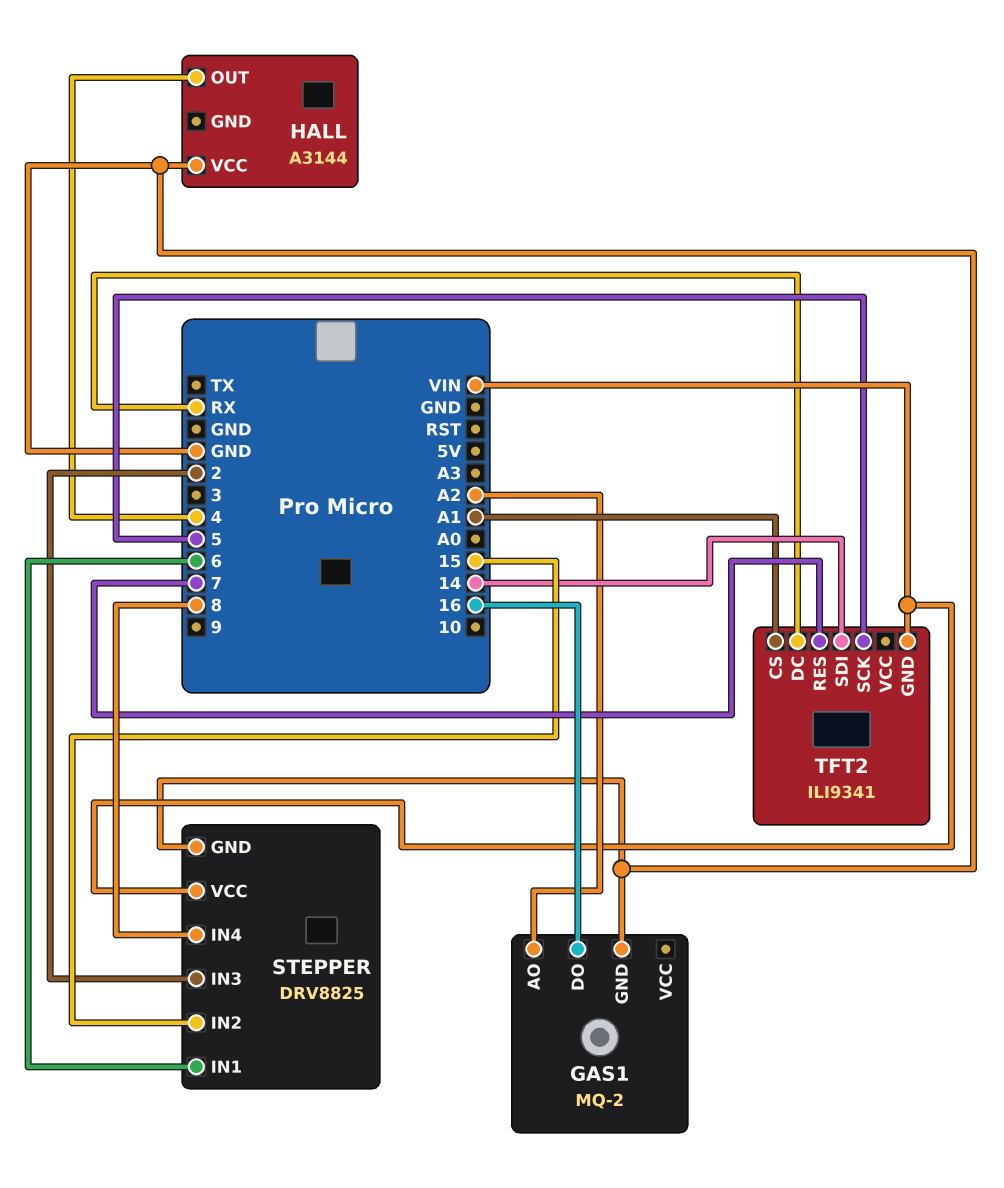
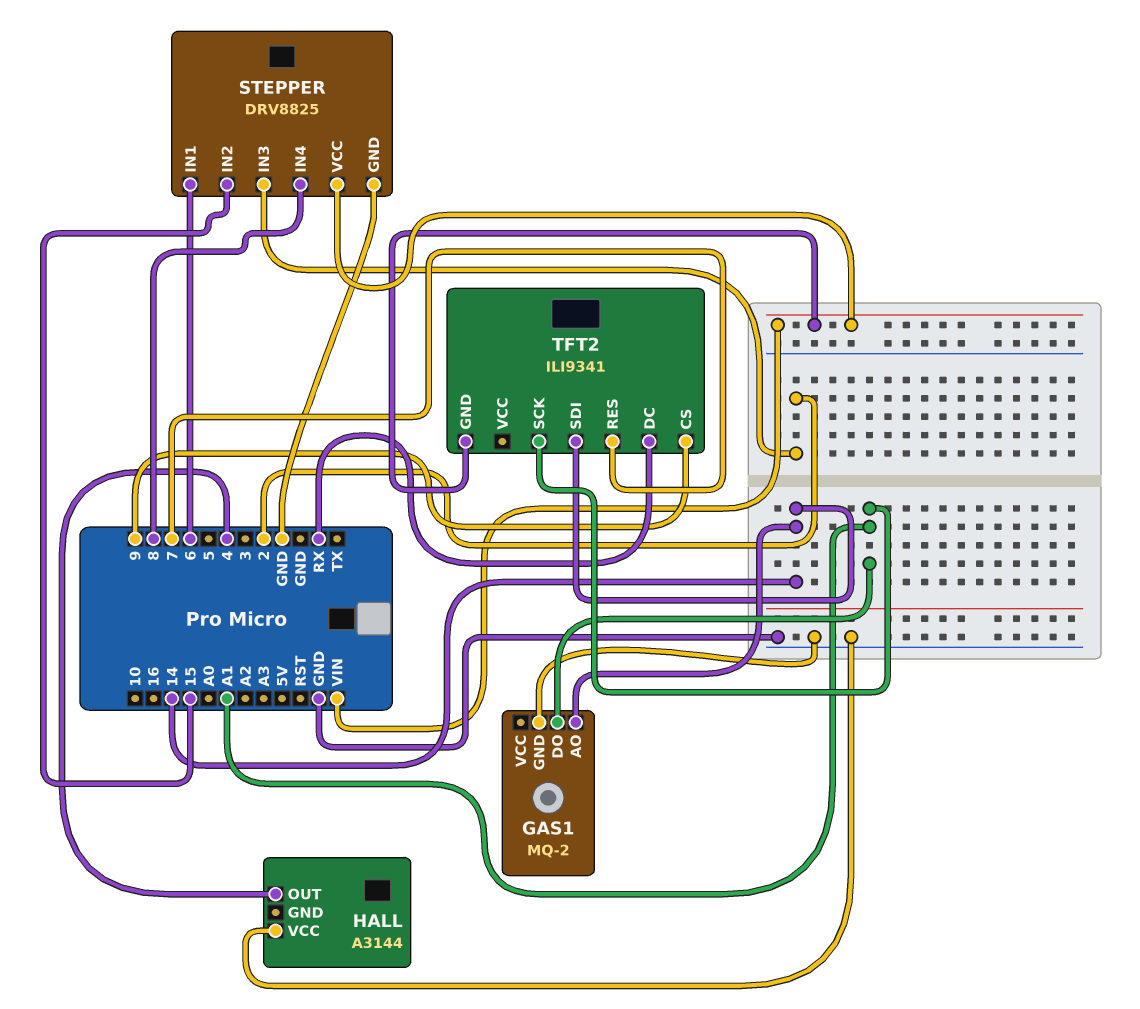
GAS1 pin AO: A2 -> 14
GAS1 pin DO: 16 -> A1
TFT2 pin CS: A1 -> 9
TFT2 pin SCK: 5 -> A1

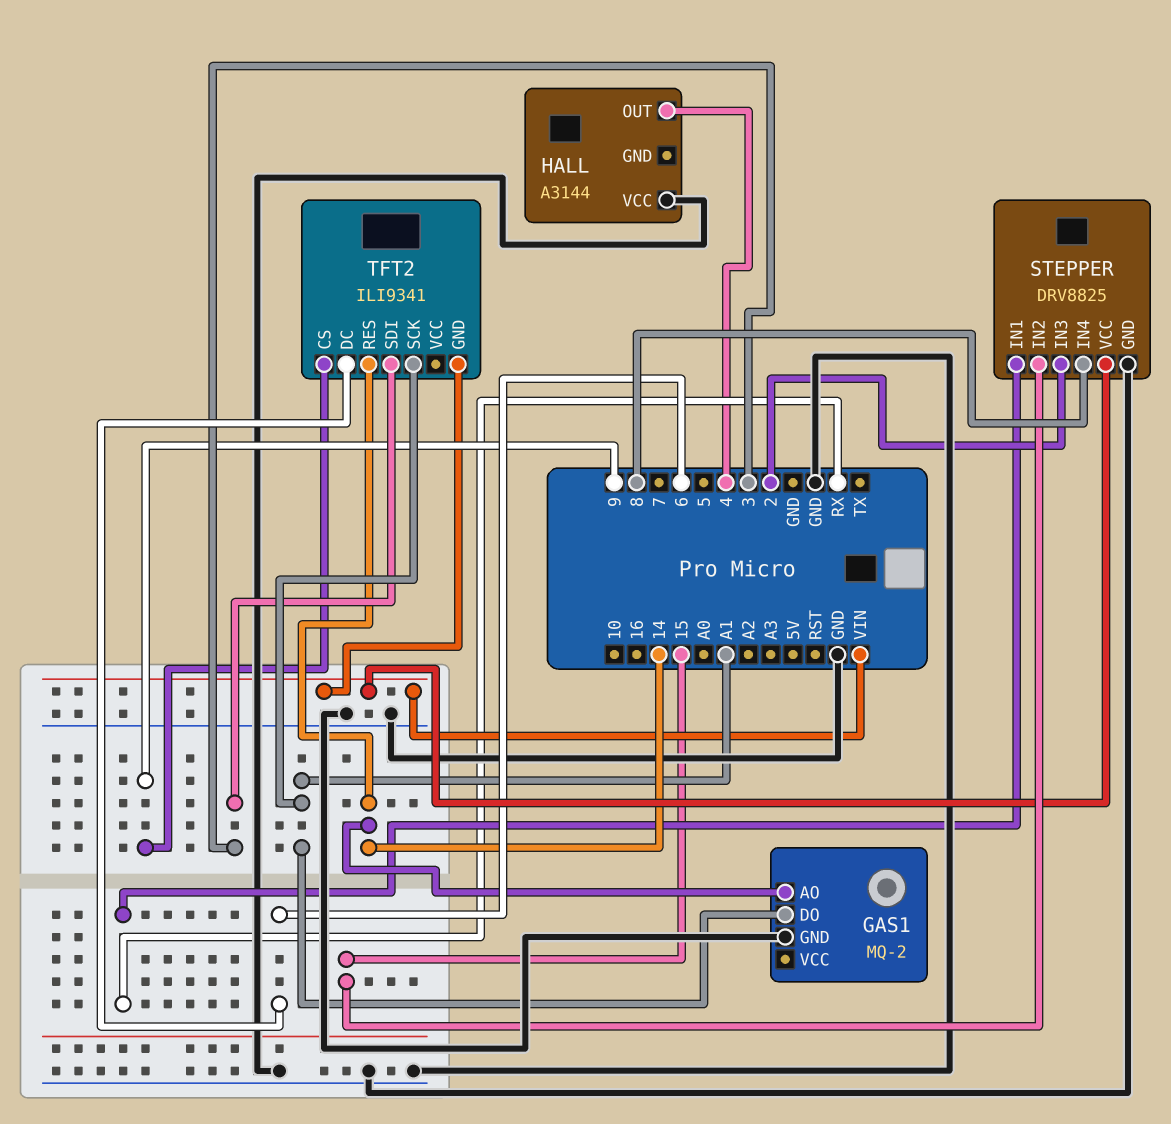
STEPPER pin IN1: 6 -> RX
TFT2 pin DC: RX -> 6
TFT2 pin RES: 7 -> 14
TFT2 pin SDI: 14 -> 3

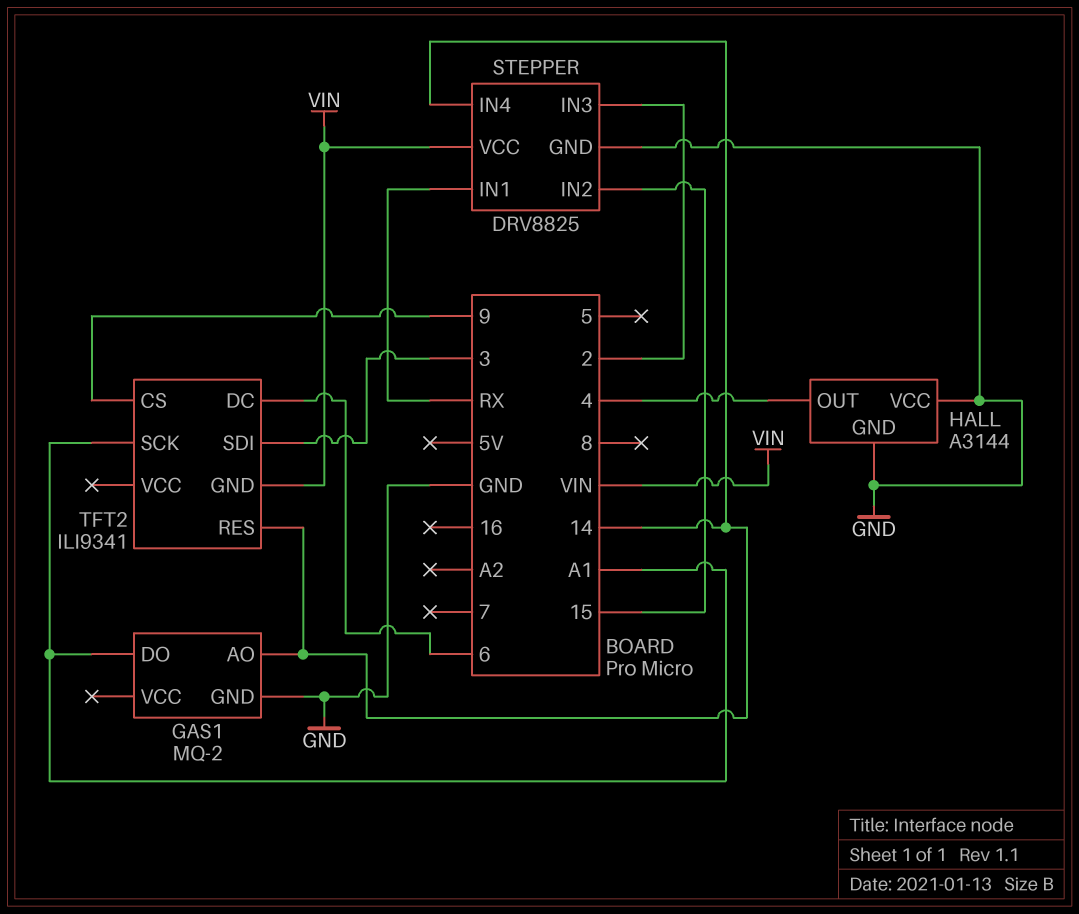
HALL pin GND: none -> GND
STEPPER pin IN4: 8 -> 14

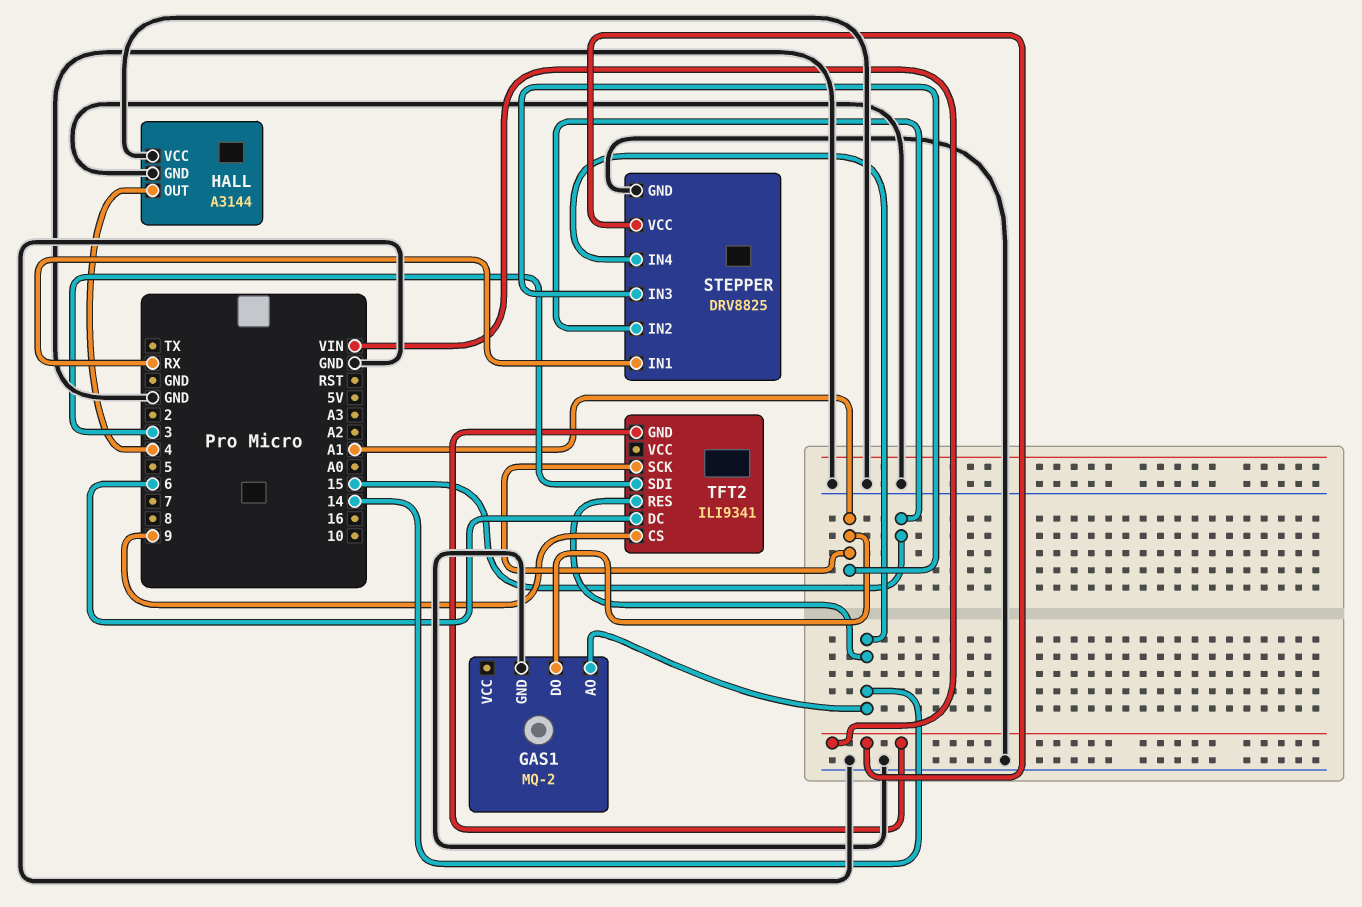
STEPPER pin IN3: 2 -> A1

